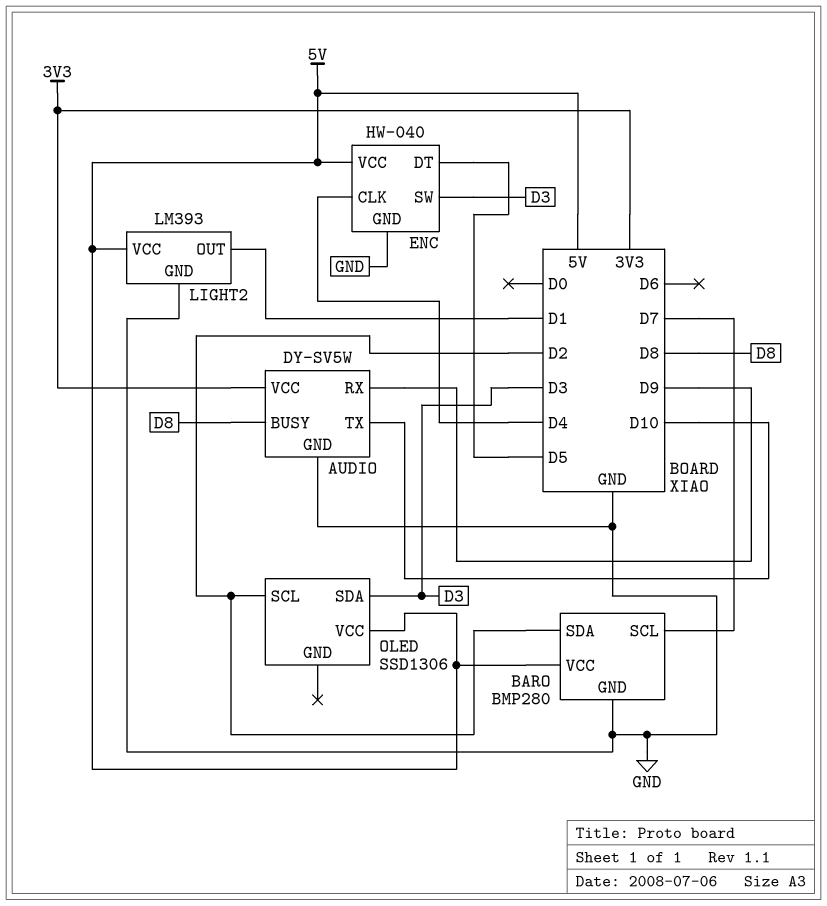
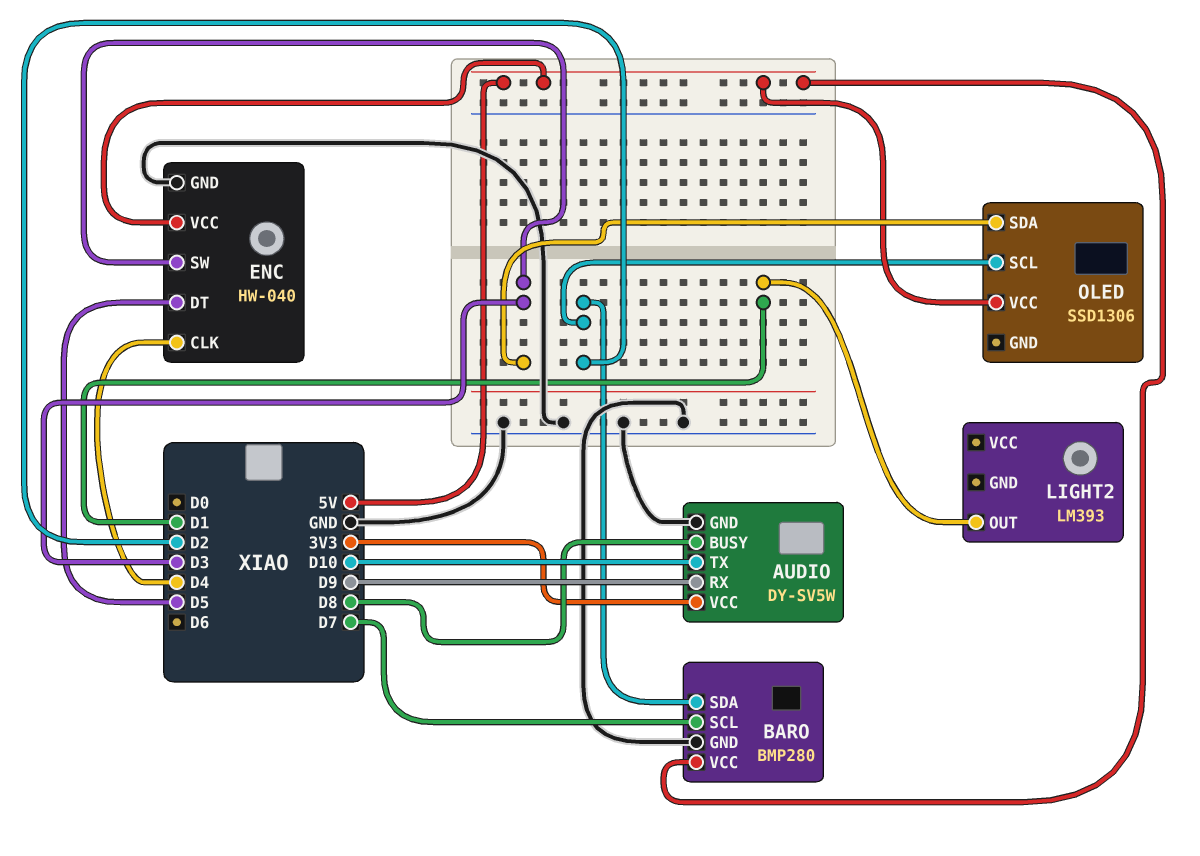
LIGHT2 pin GND: GND -> none
LIGHT2 pin VCC: 5V -> none

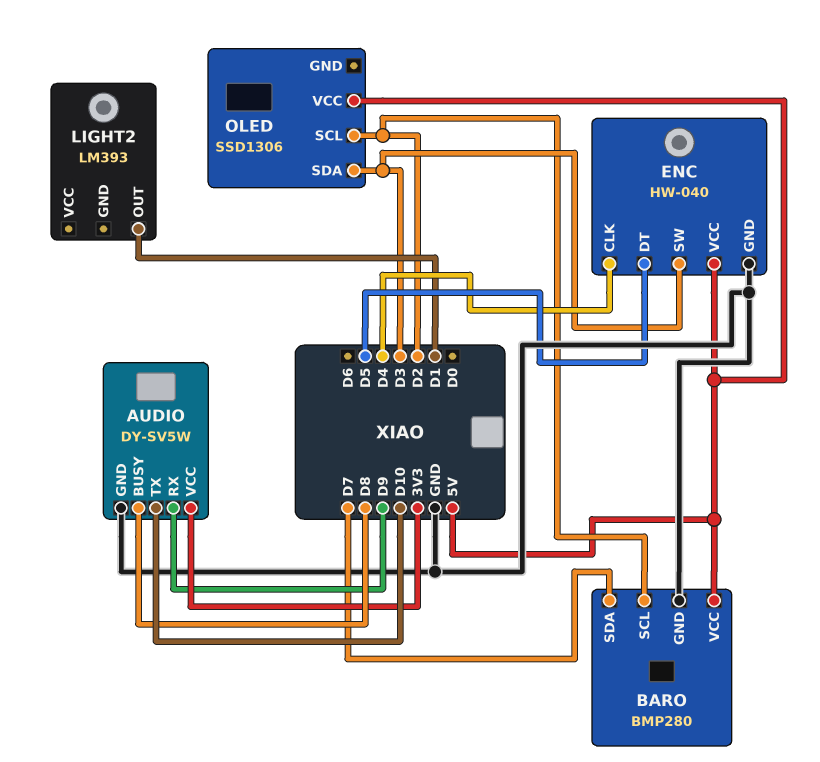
BARO pin SCL: D7 -> D2
BARO pin SDA: D2 -> D7

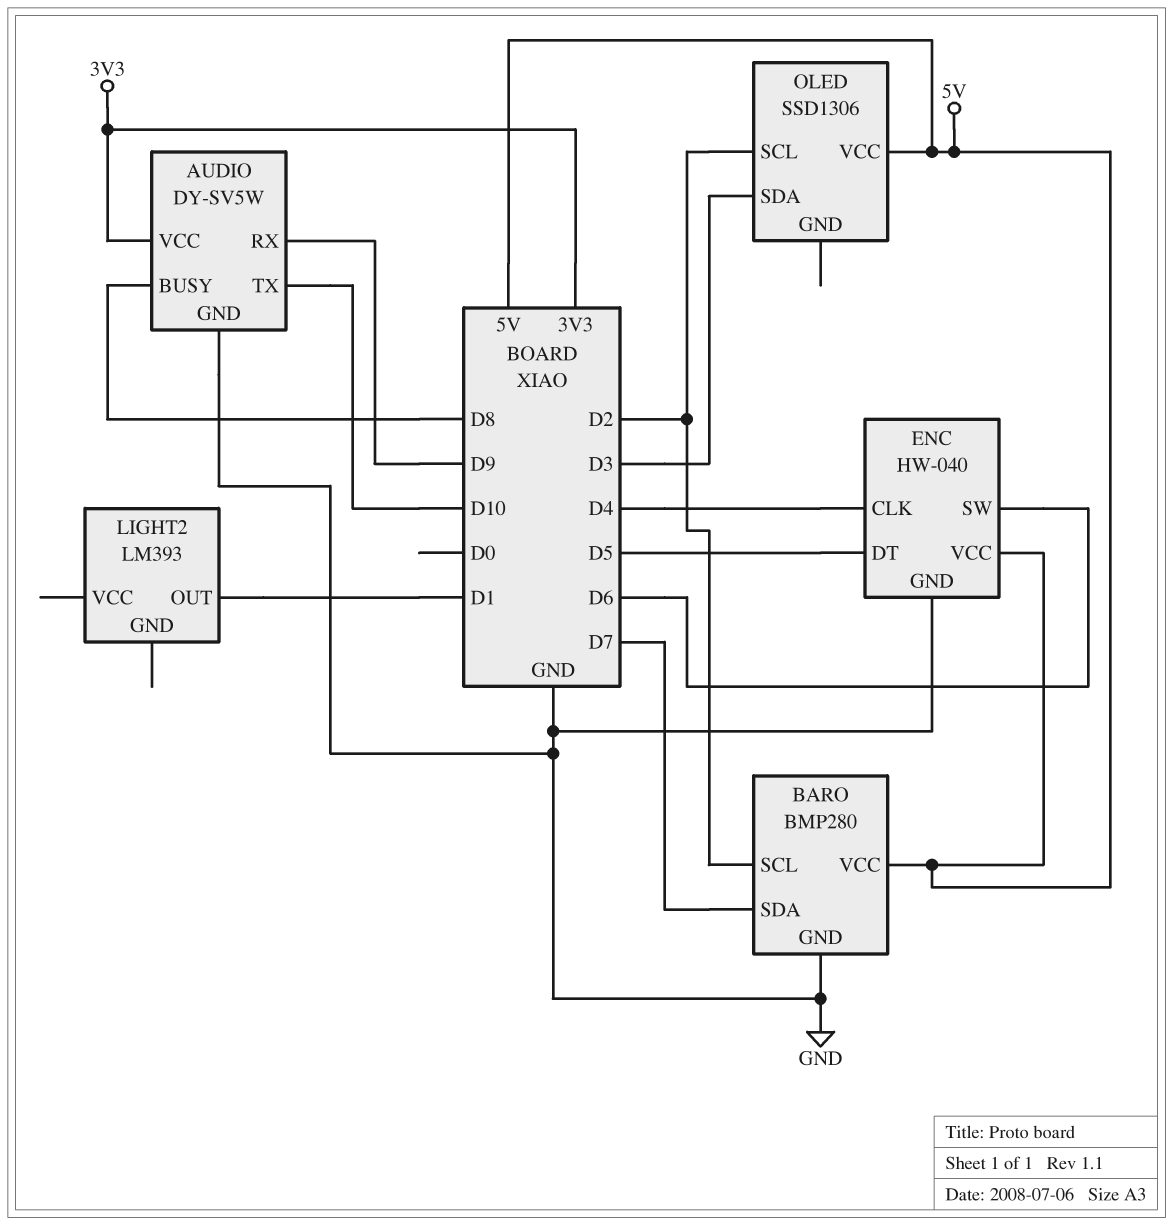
ENC pin SW: D3 -> D6

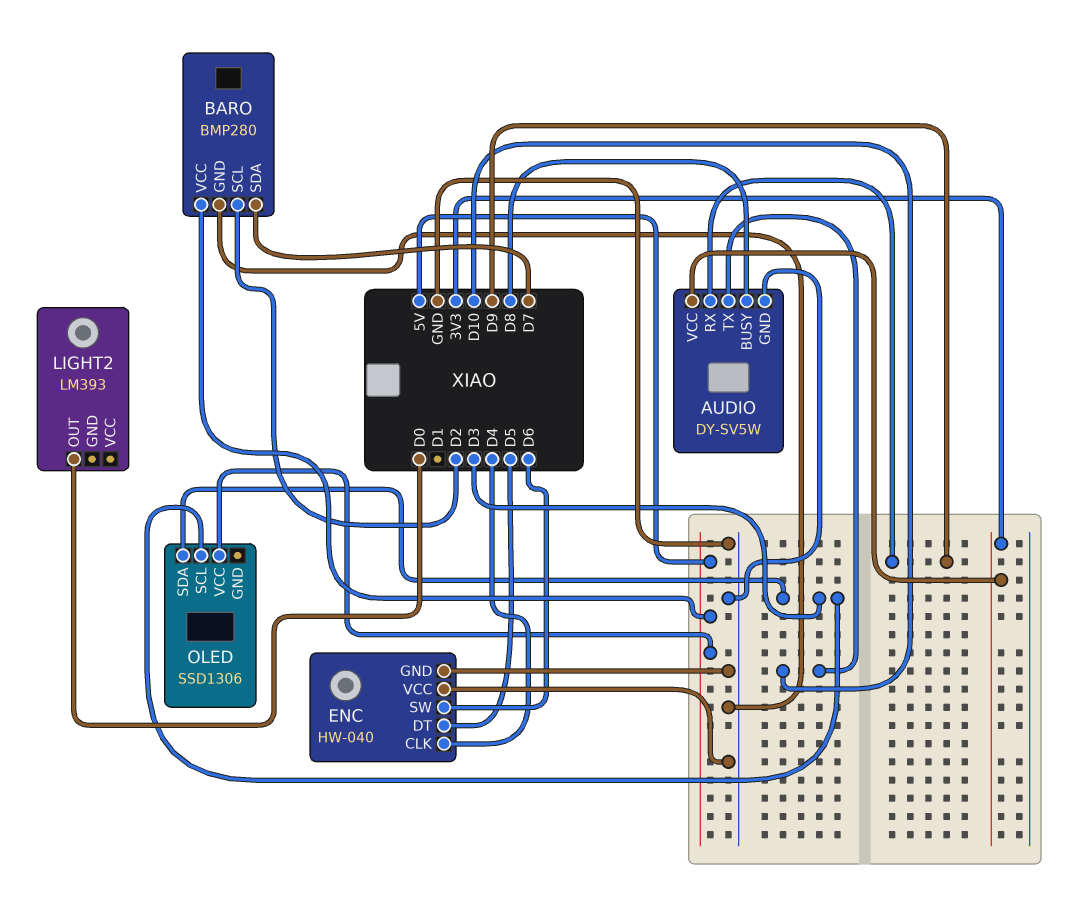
ENC pin VCC: 5V -> GND
LIGHT2 pin OUT: D1 -> D0
OLED pin SCL: D2 -> D3

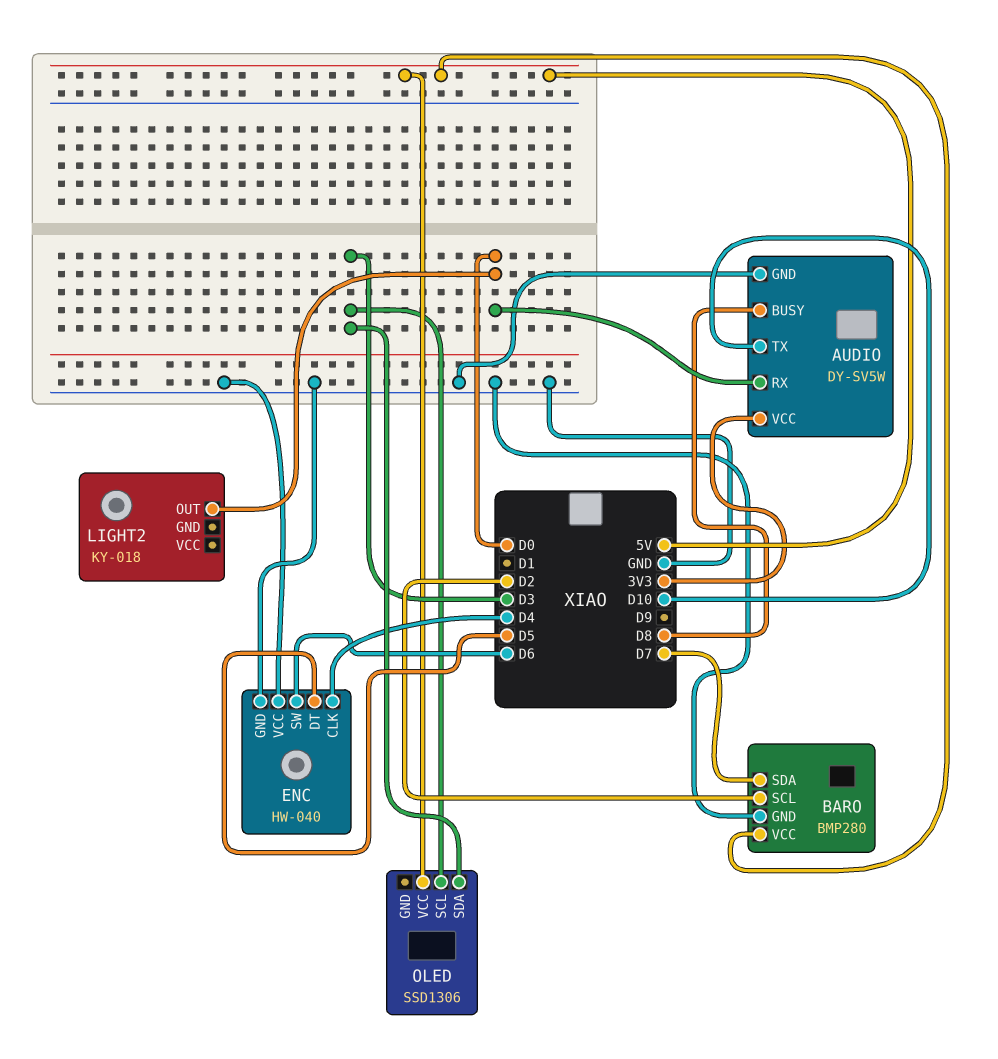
AUDIO pin RX: D9 -> D0
LIGHT2: LM393 -> KY-018

